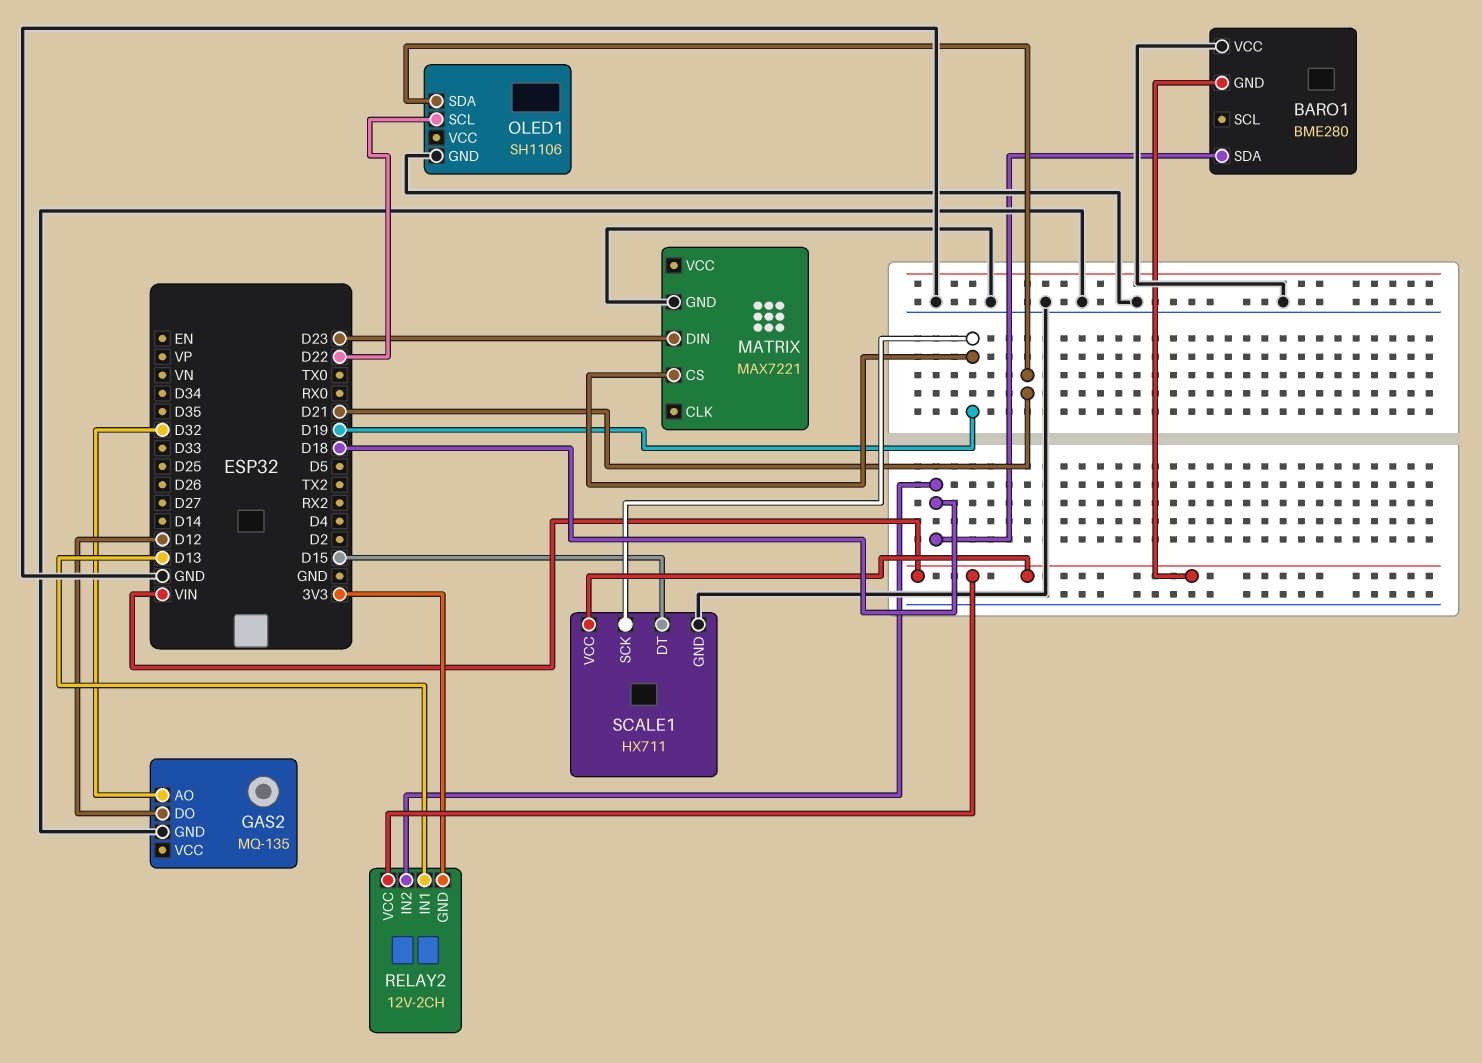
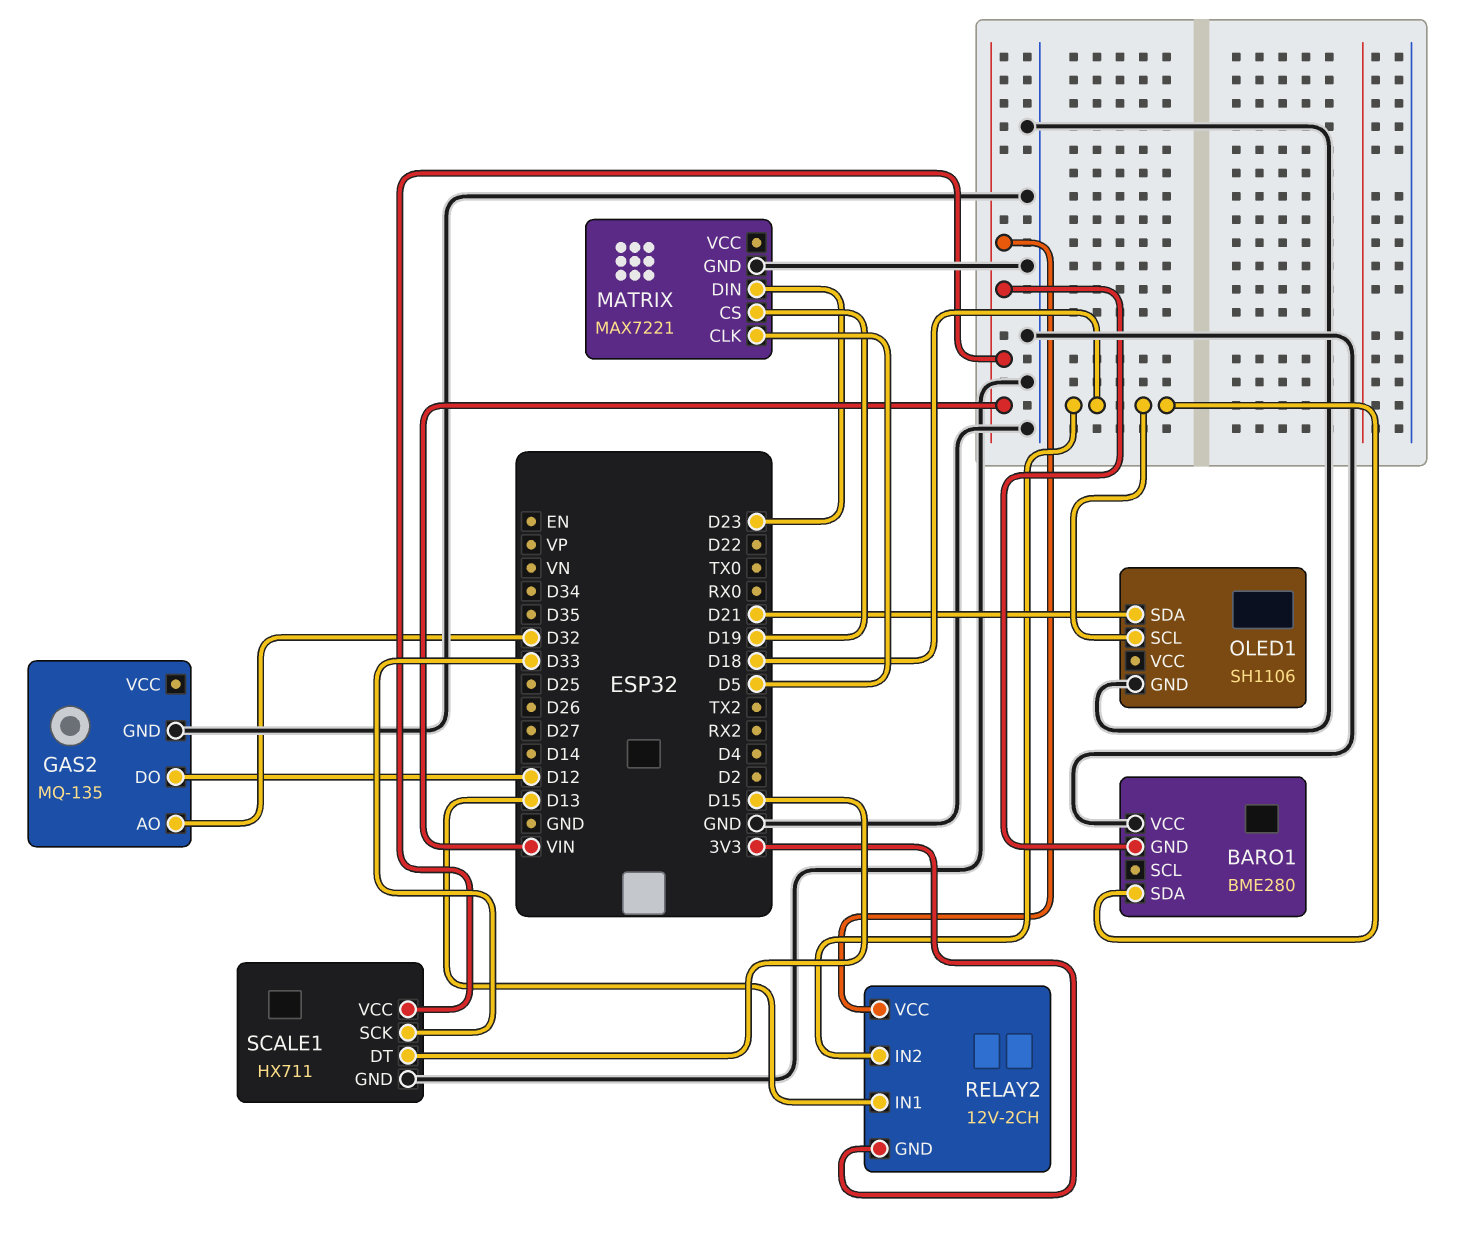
MATRIX pin CLK: none -> D5
OLED1 pin SCL: D22 -> D18
SCALE1 pin SCK: D19 -> D33

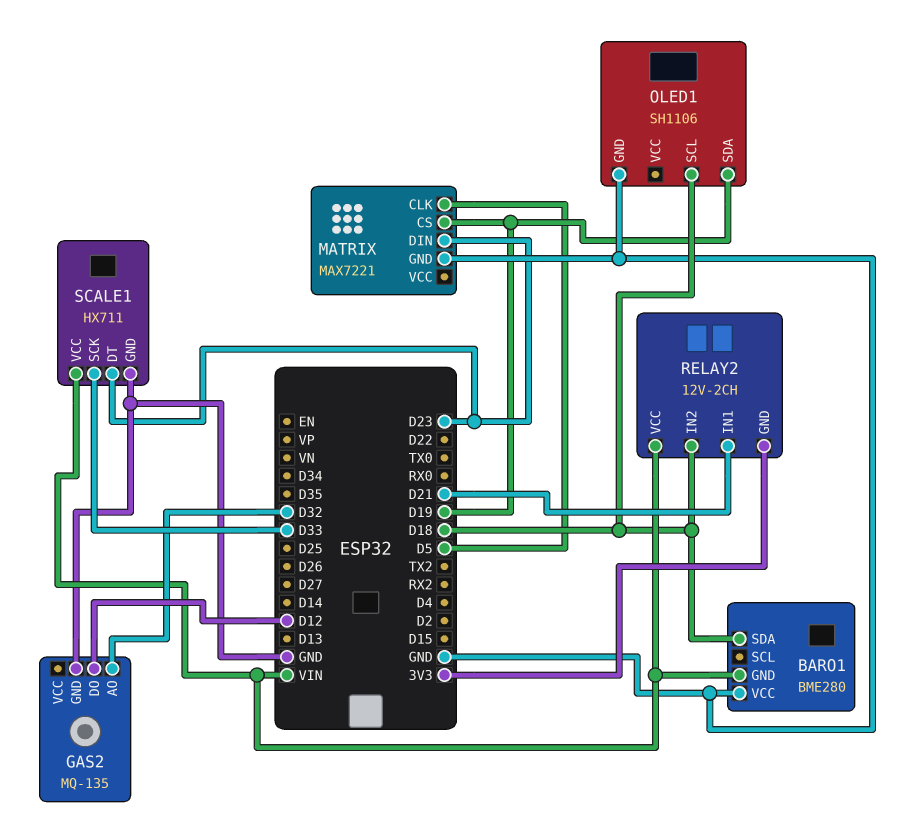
OLED1 pin SDA: D21 -> D19
RELAY2 pin IN1: D13 -> D21
SCALE1 pin DT: D15 -> D23

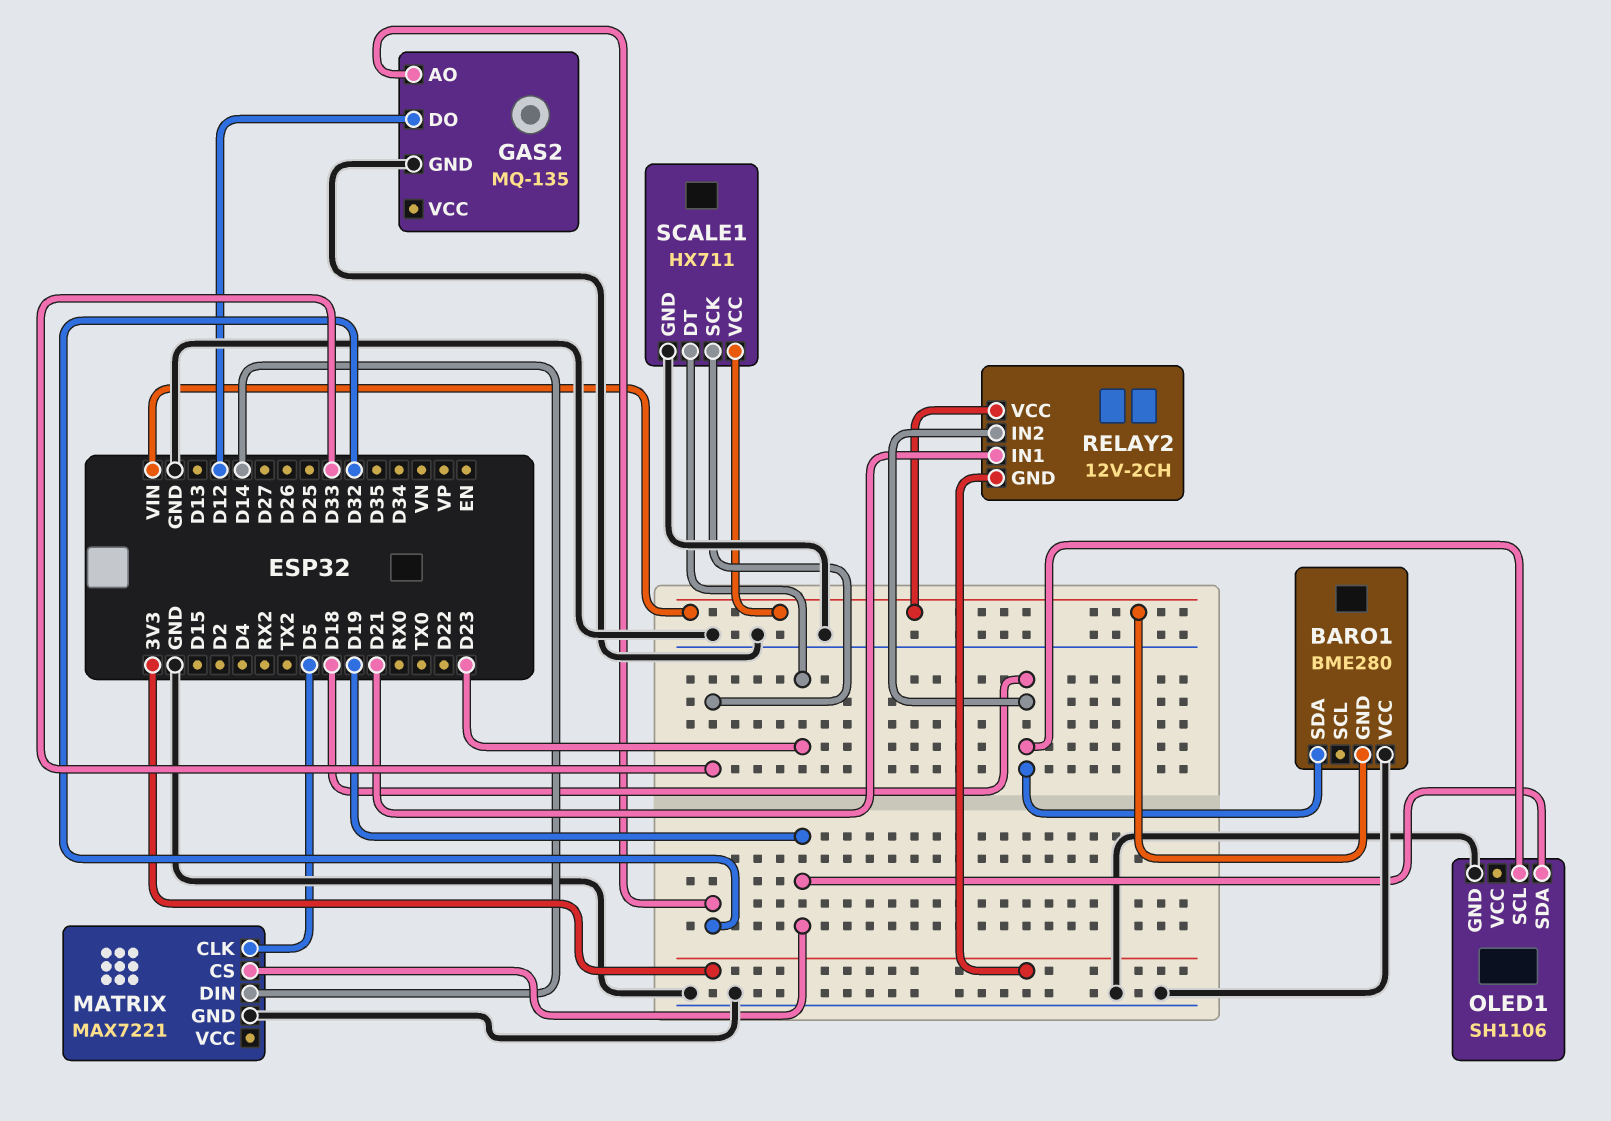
MATRIX pin DIN: D23 -> D14

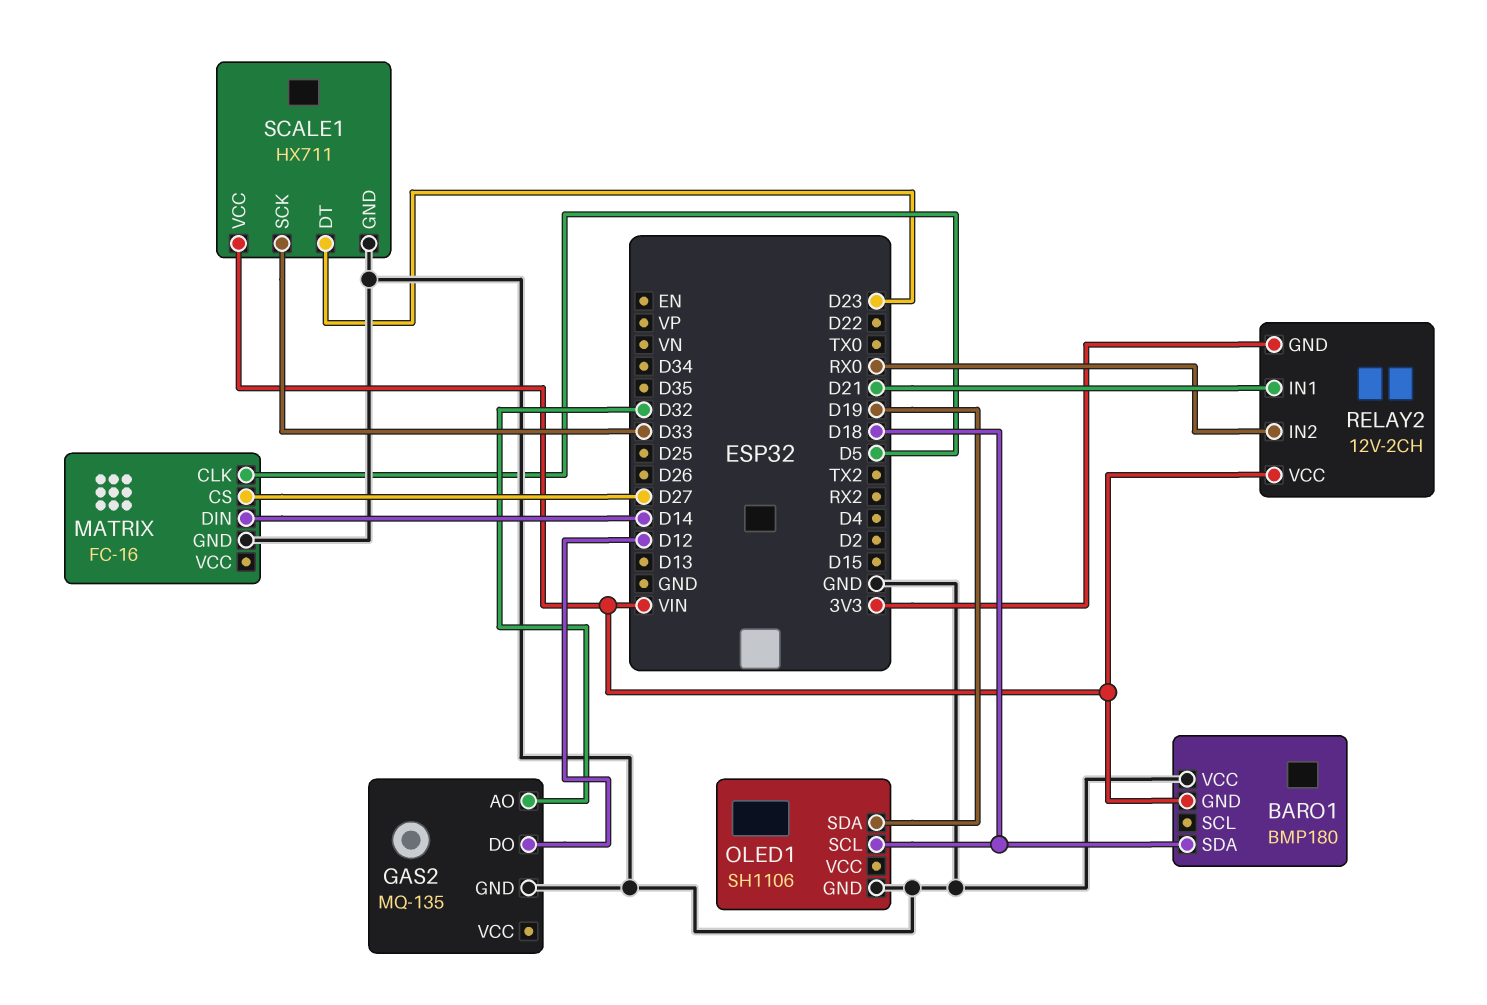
BARO1: BME280 -> BMP180
MATRIX: MAX7221 -> FC-16
MATRIX pin CS: D19 -> D27
RELAY2 pin IN2: D18 -> RX0

